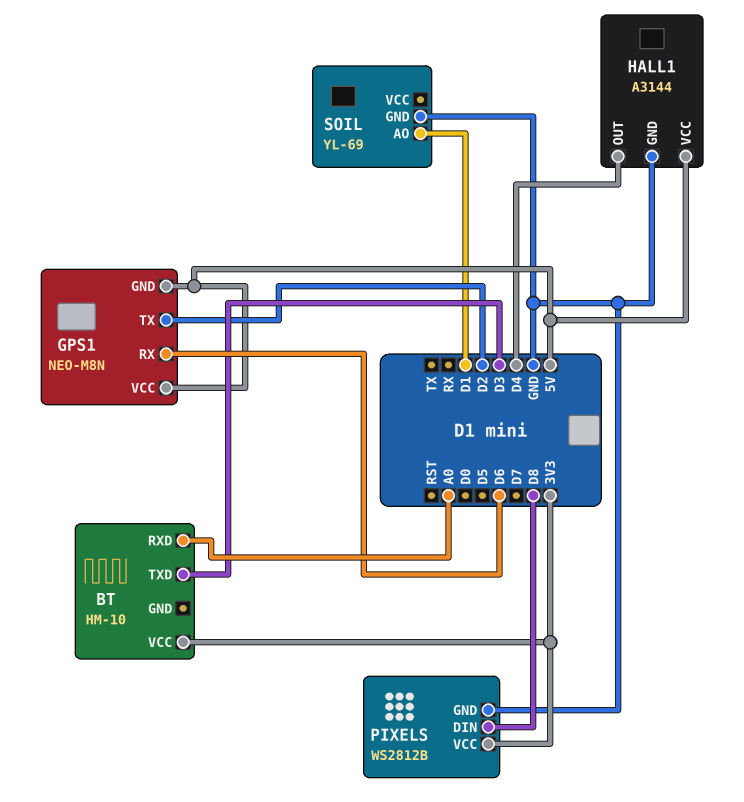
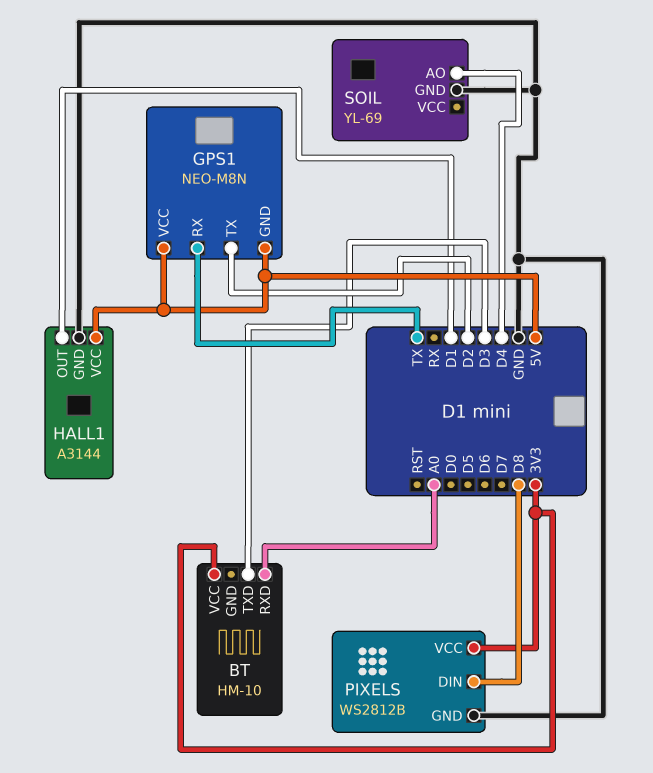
GPS1 pin RX: D6 -> TX
HALL1 pin OUT: D4 -> D1
SOIL pin AO: D1 -> D4

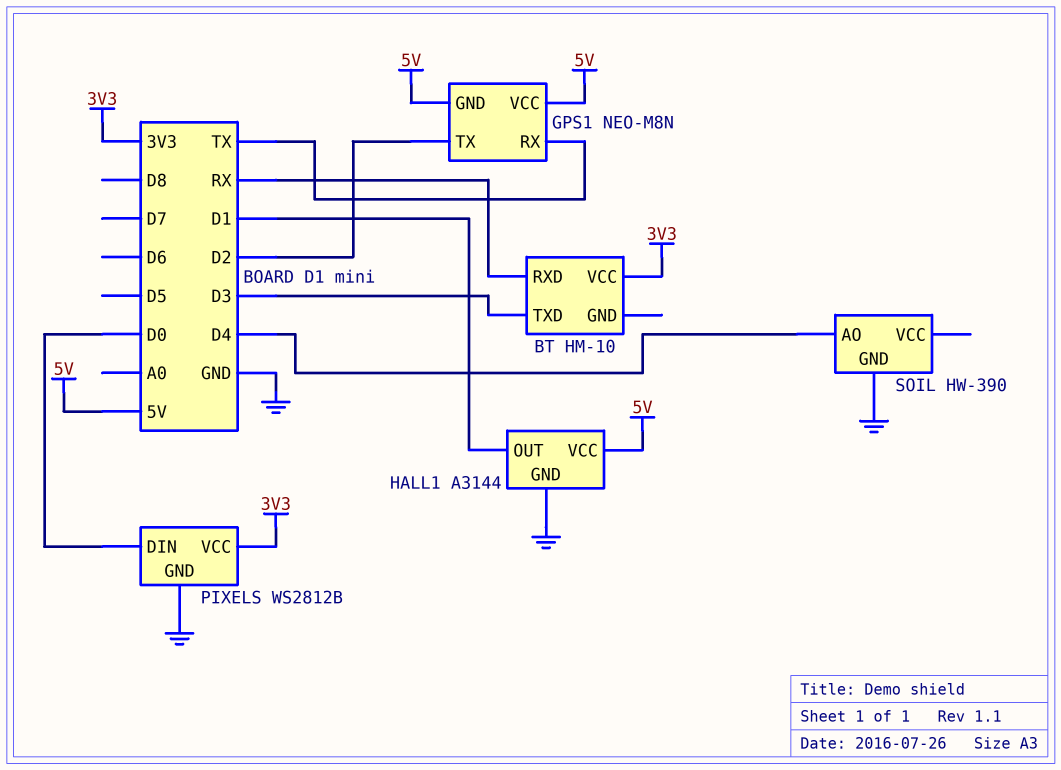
BT pin RXD: A0 -> RX
PIXELS pin DIN: D8 -> D0
SOIL: YL-69 -> HW-390

